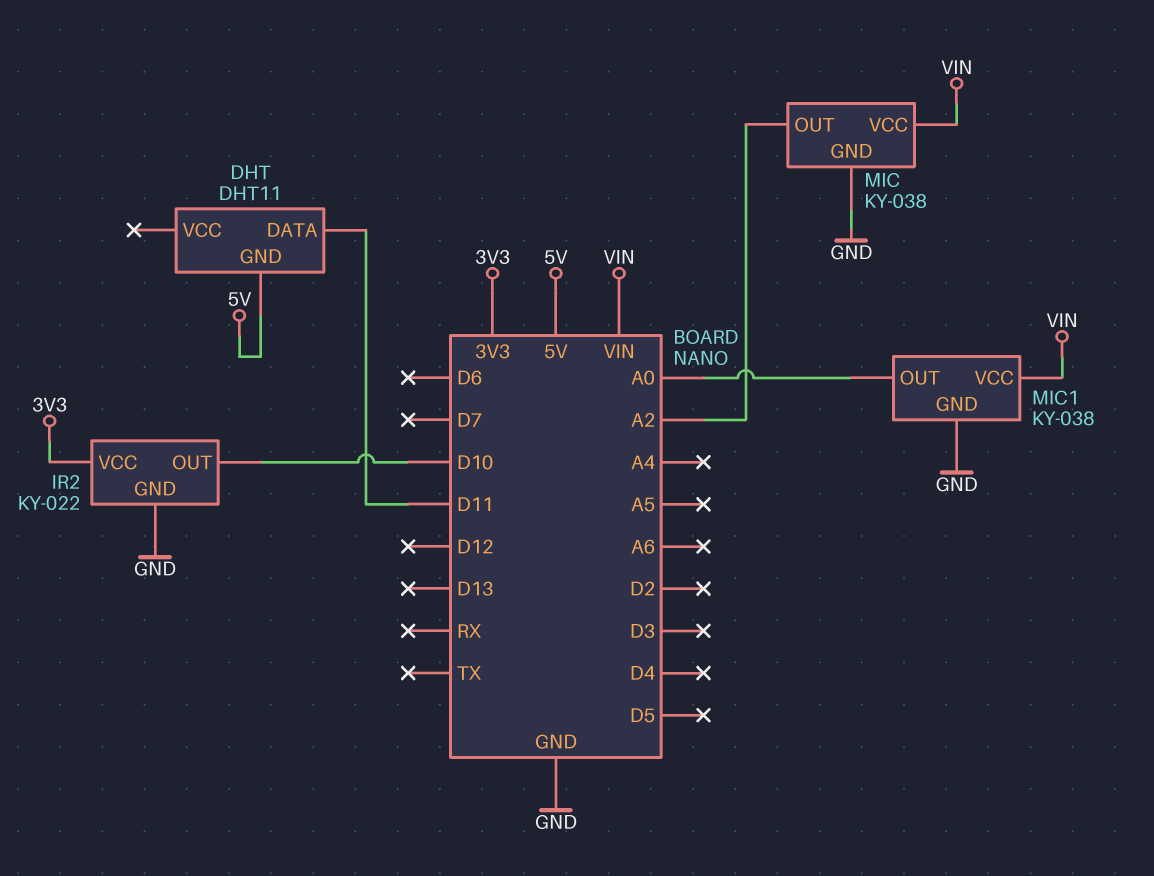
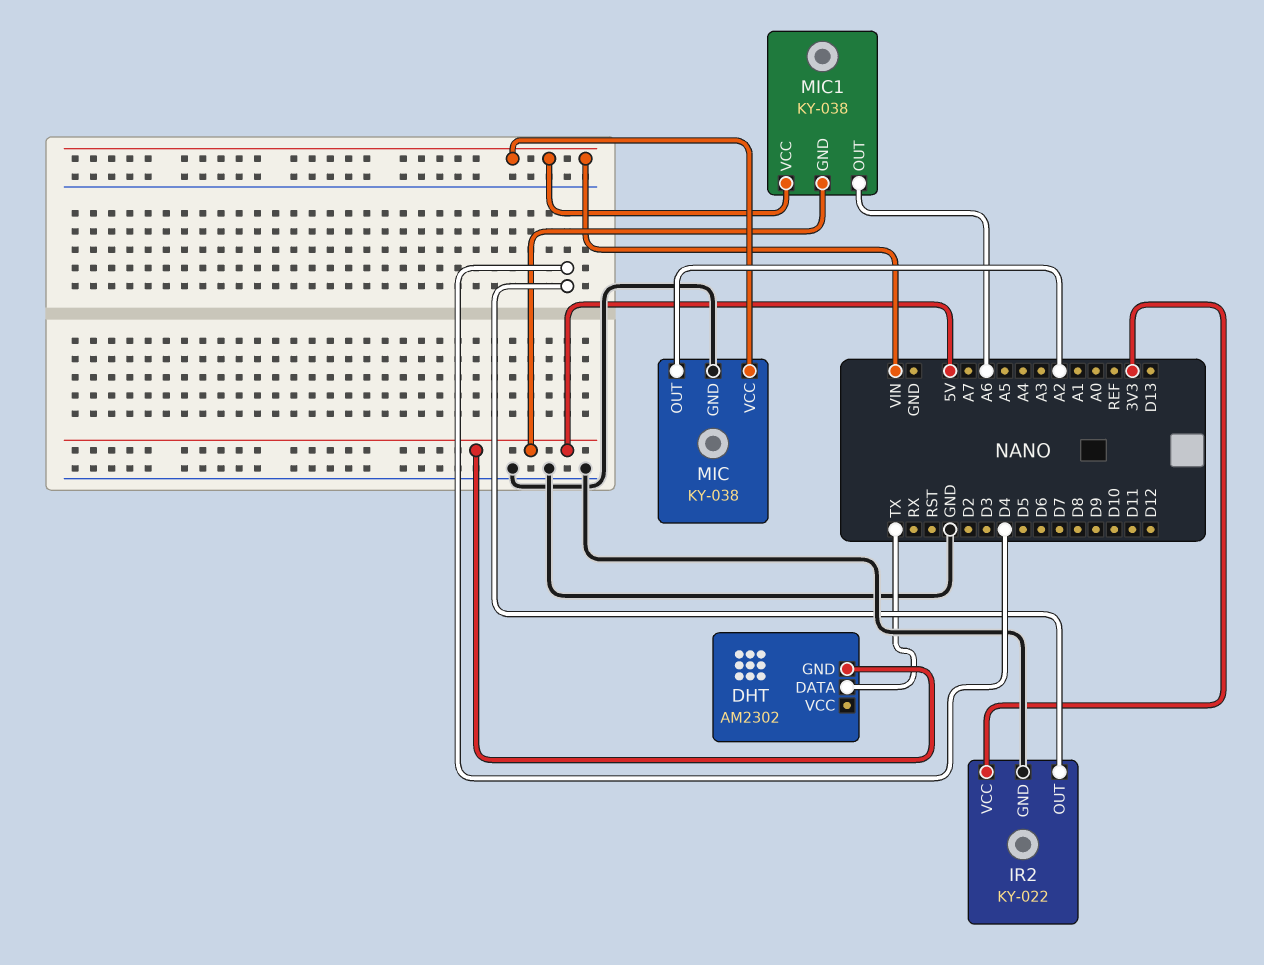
DHT: DHT11 -> AM2302
DHT pin DATA: D11 -> TX
IR2 pin OUT: D10 -> D4
MIC1 pin GND: GND -> 5V
MIC1 pin OUT: A0 -> A6

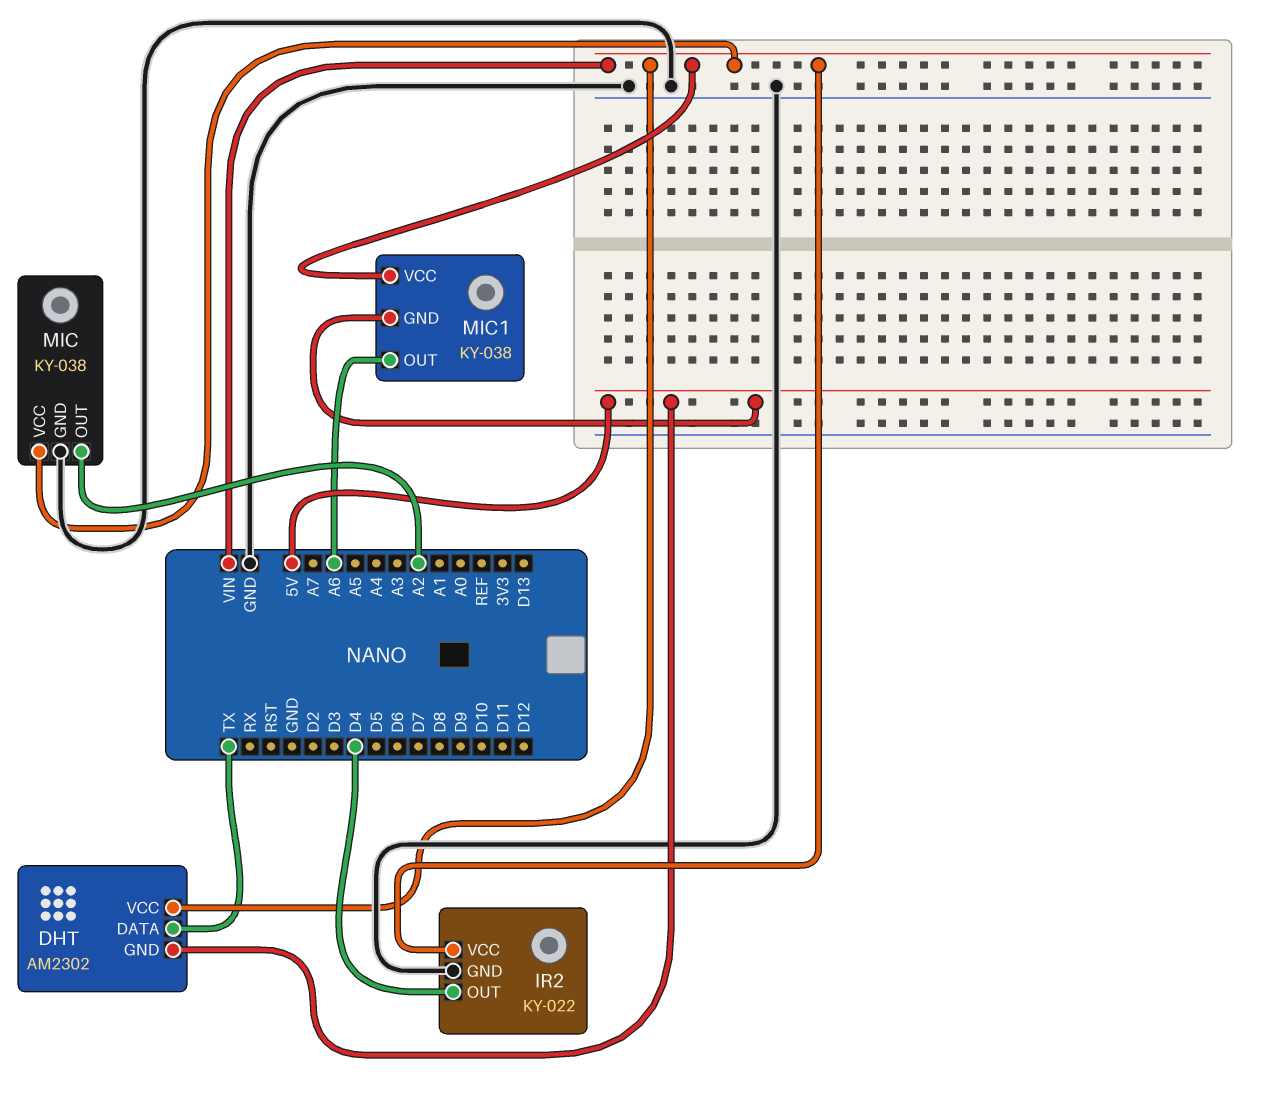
DHT pin VCC: none -> VIN
IR2 pin VCC: 3V3 -> VIN

